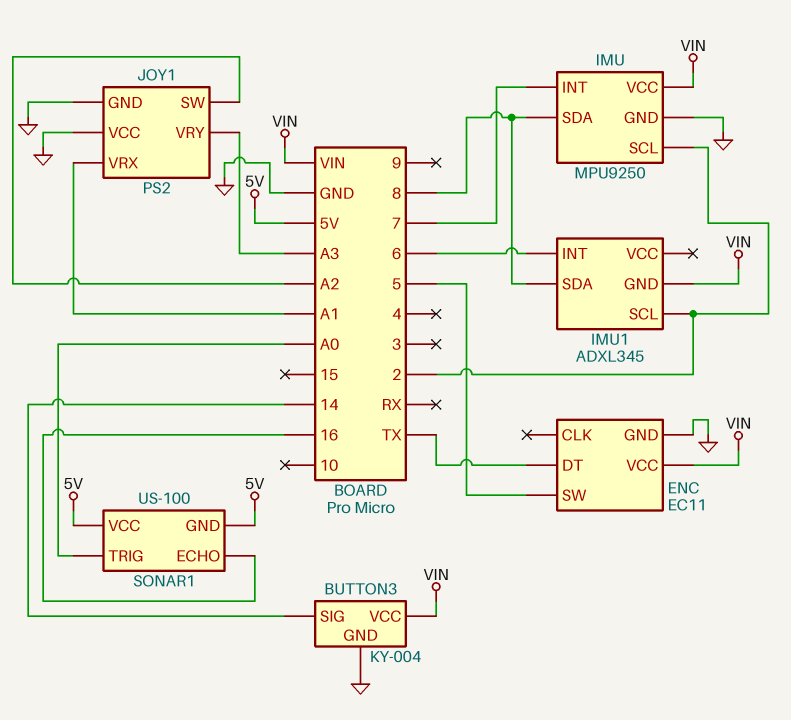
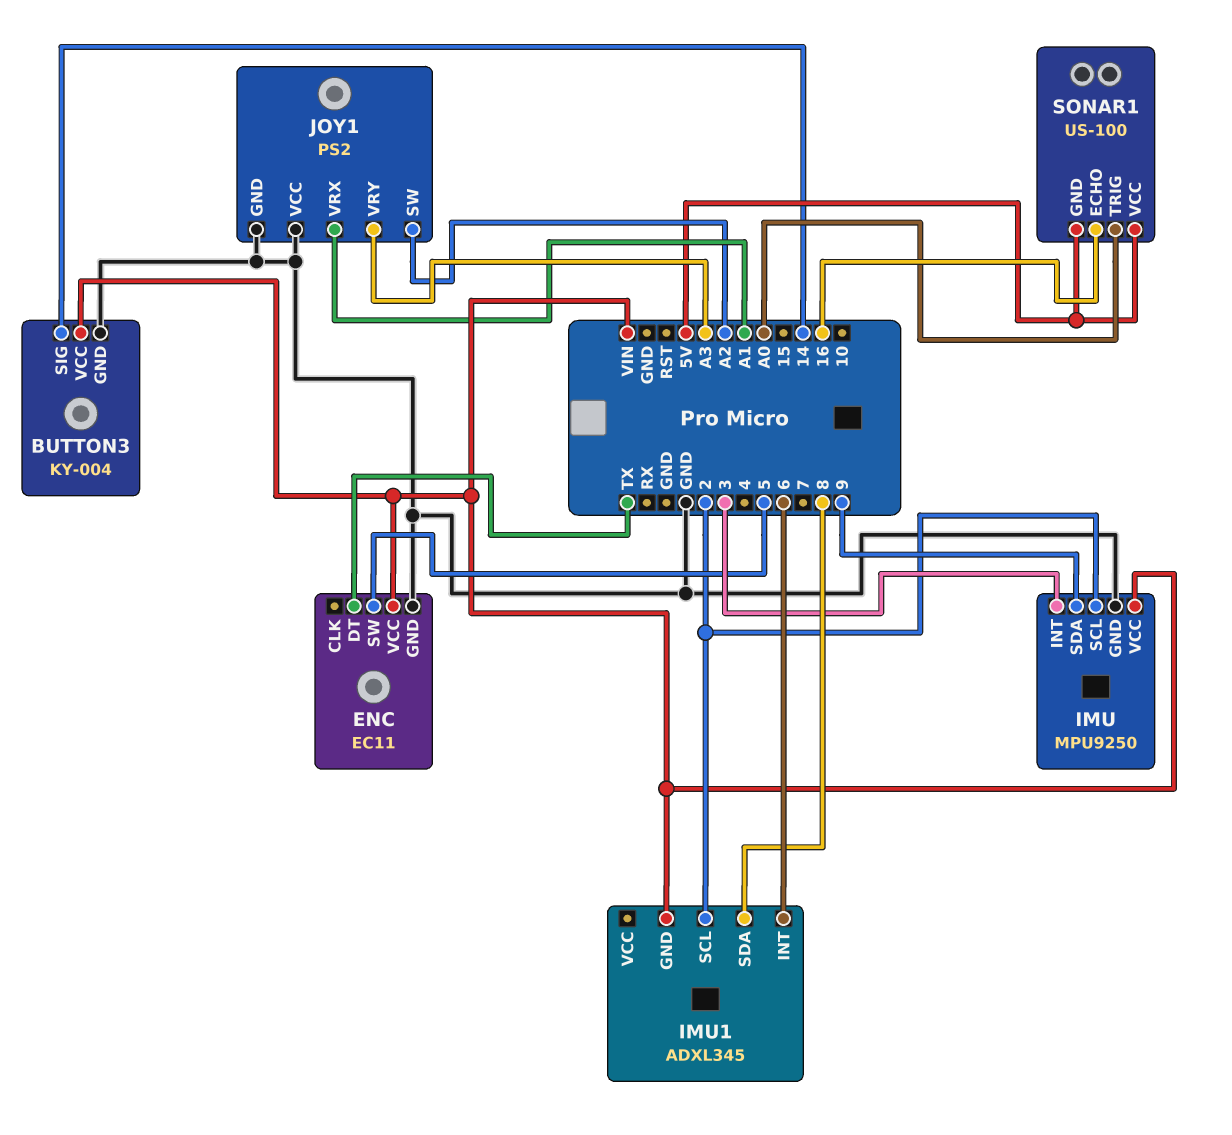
IMU pin INT: 7 -> 3
IMU pin SDA: 8 -> 9

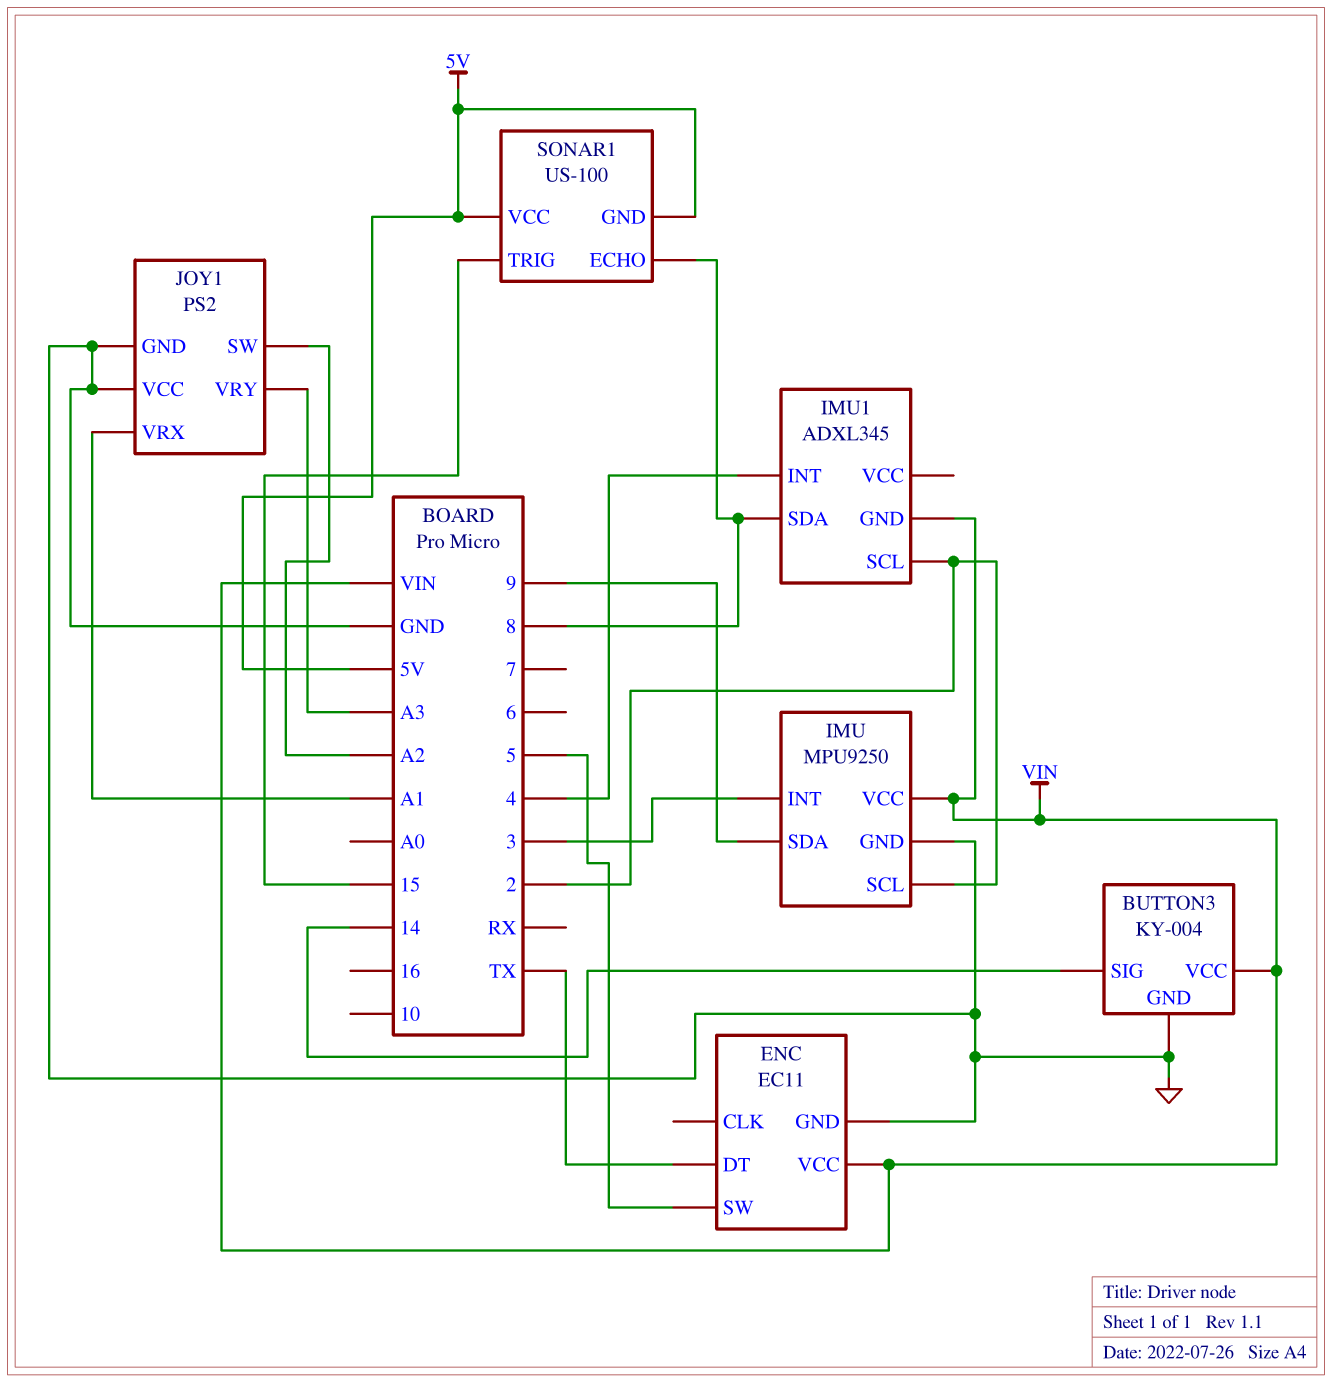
IMU1 pin INT: 6 -> 4
SONAR1 pin ECHO: 16 -> 8
SONAR1 pin TRIG: A0 -> 15

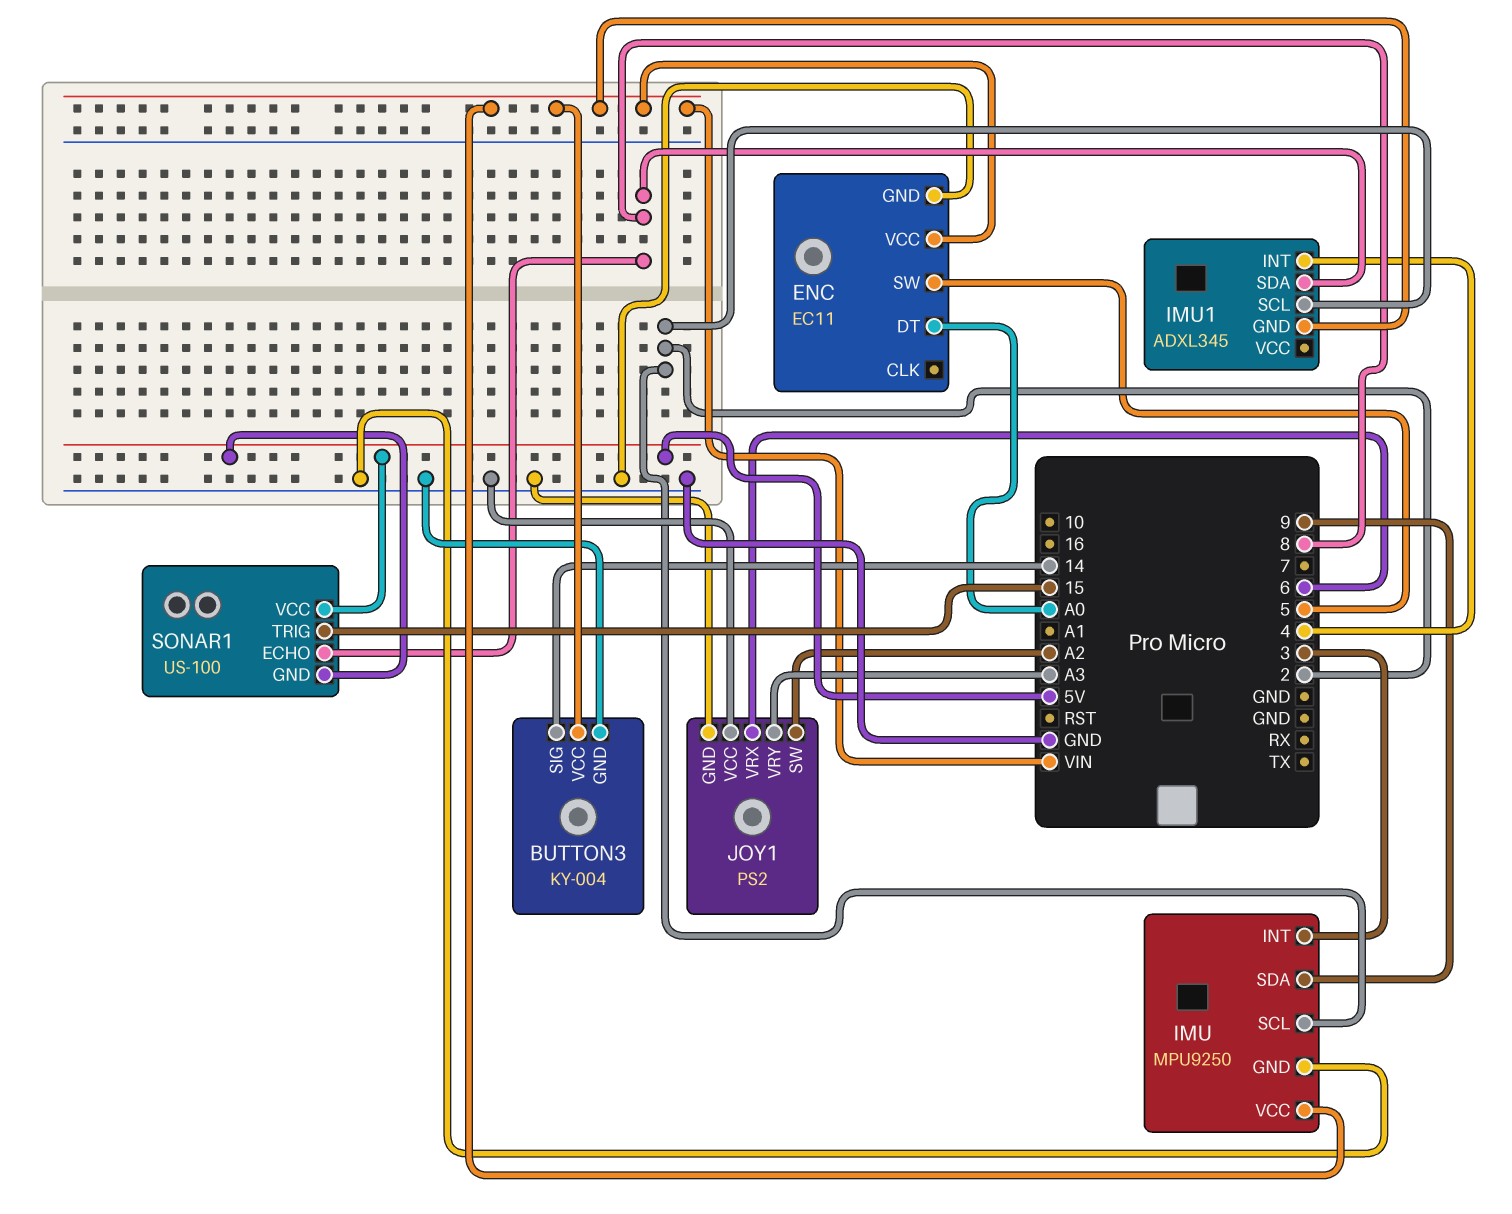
ENC pin DT: TX -> A0
JOY1 pin VRX: A1 -> 6

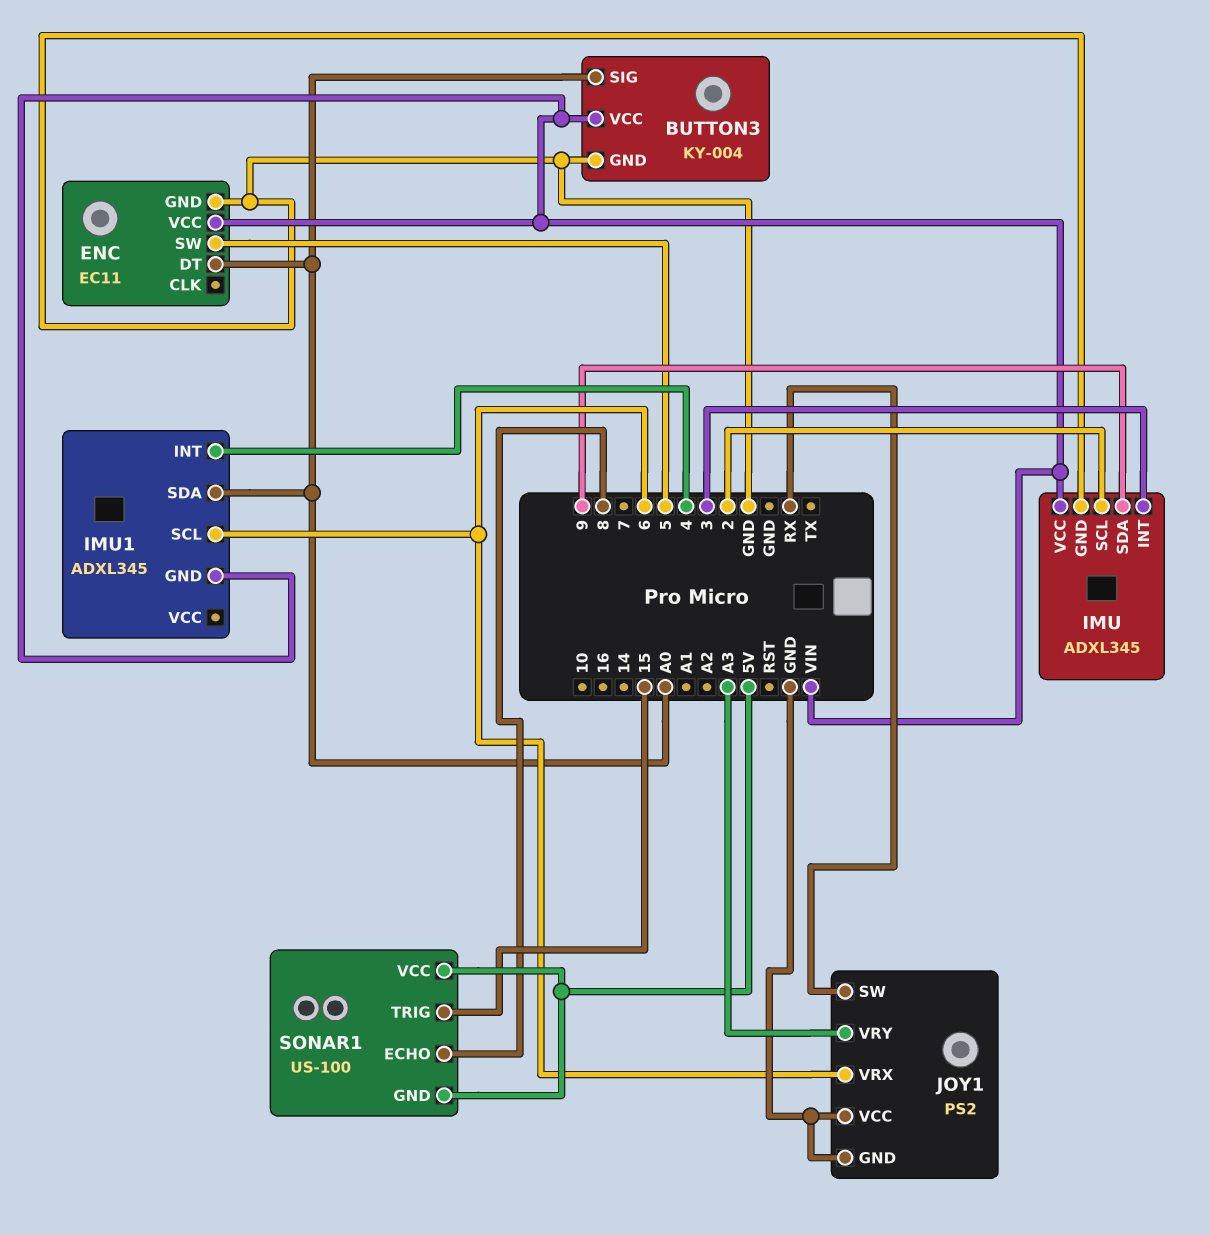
BUTTON3 pin SIG: 14 -> A0
IMU: MPU9250 -> ADXL345
IMU1 pin SCL: 2 -> 6
IMU1 pin SDA: 8 -> A0
JOY1 pin SW: A2 -> RX

